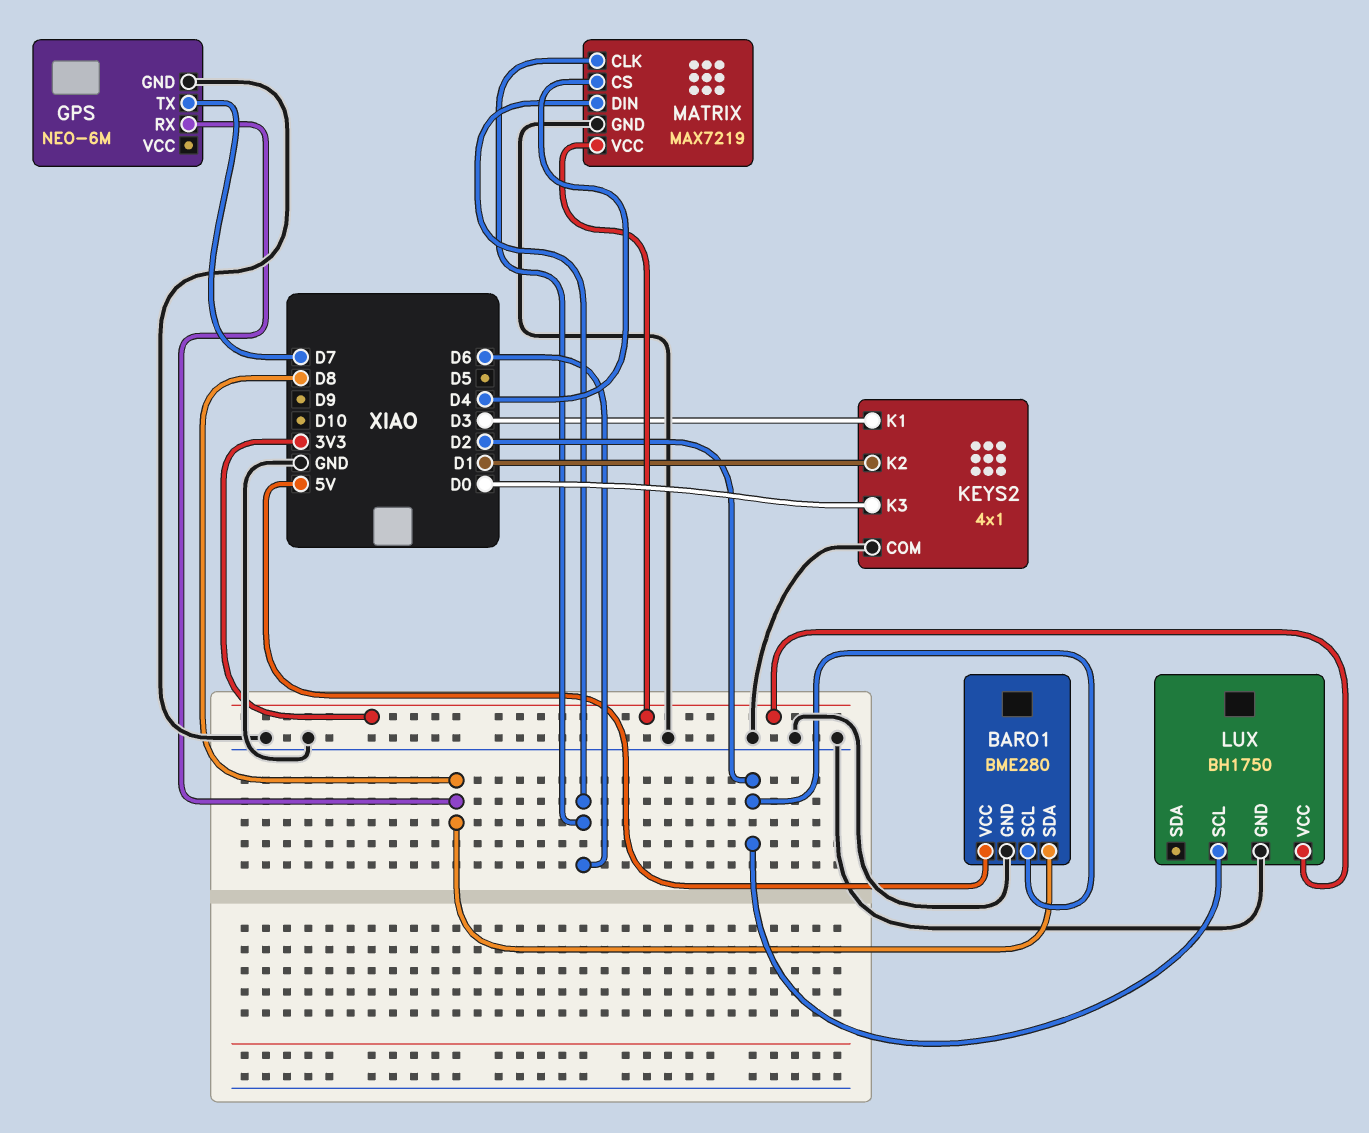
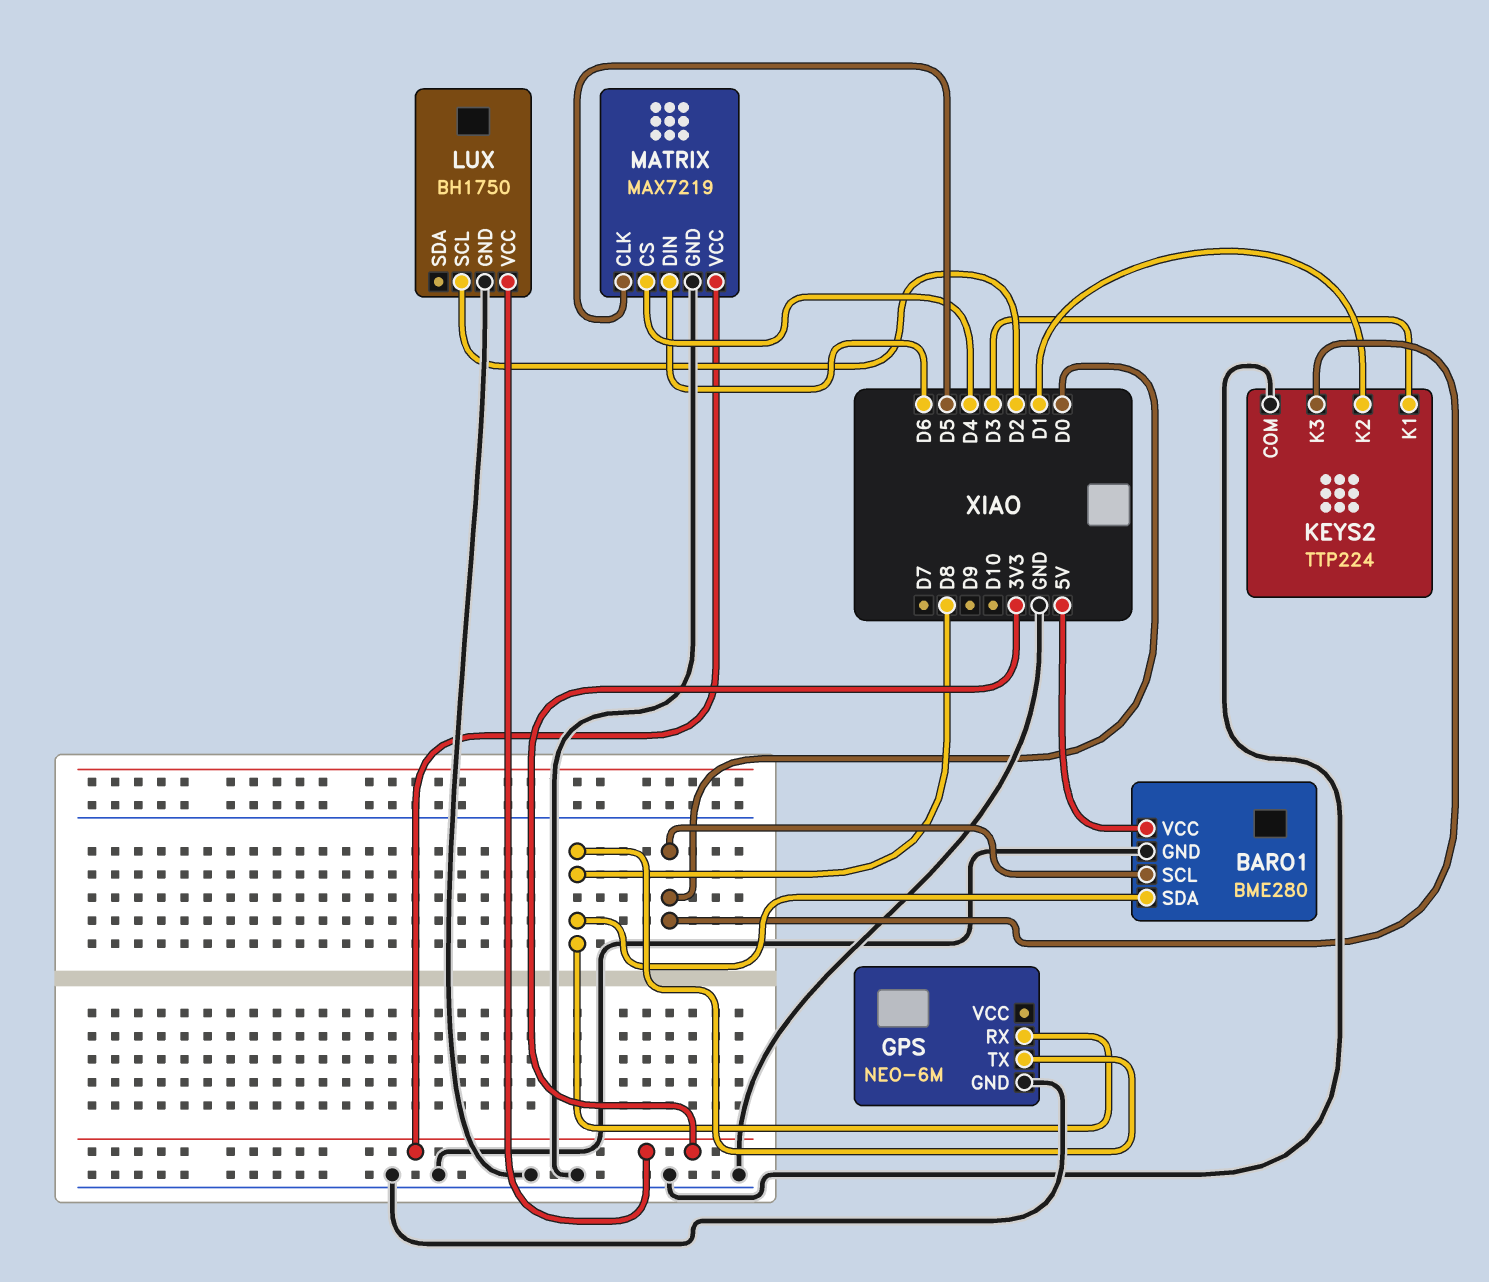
BARO1 pin SCL: D2 -> D0
GPS pin TX: D7 -> D8
KEYS2: 4x1 -> TTP224
MATRIX pin CLK: D6 -> D5

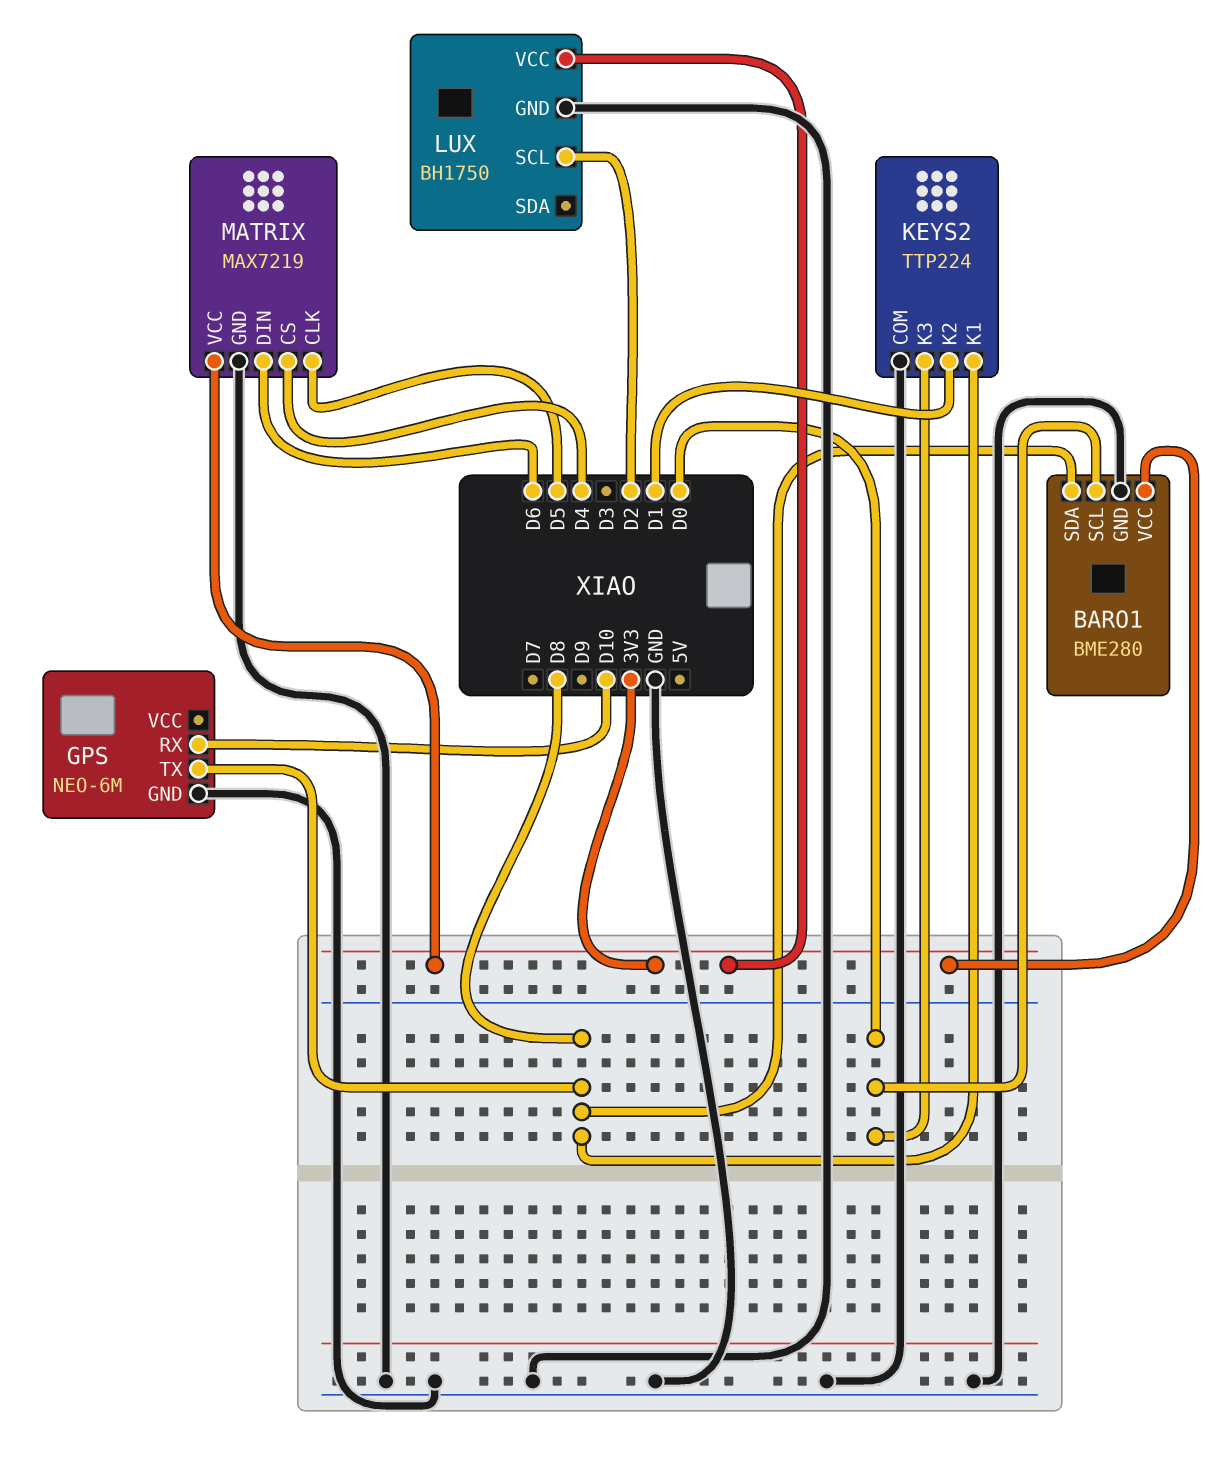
BARO1 pin VCC: 5V -> 3V3
GPS pin RX: D8 -> D10
KEYS2 pin K1: D3 -> D8

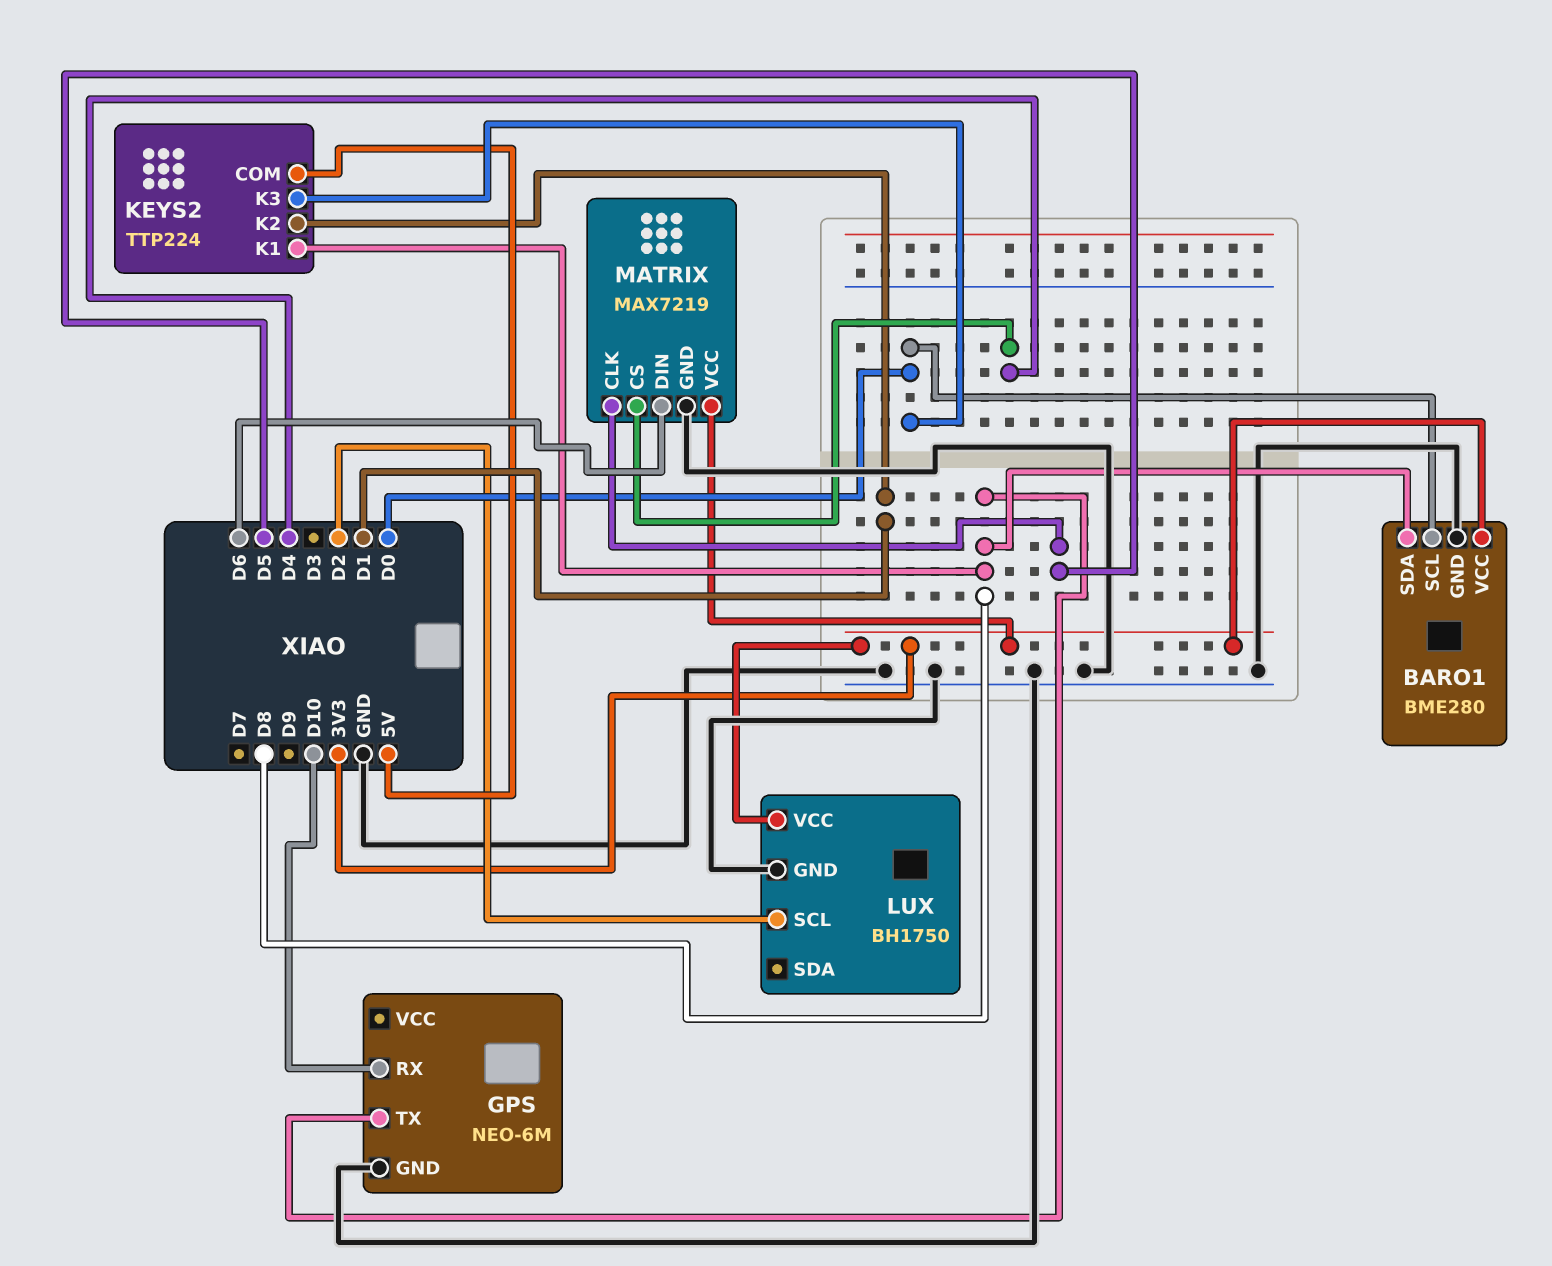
KEYS2 pin COM: GND -> 5V

